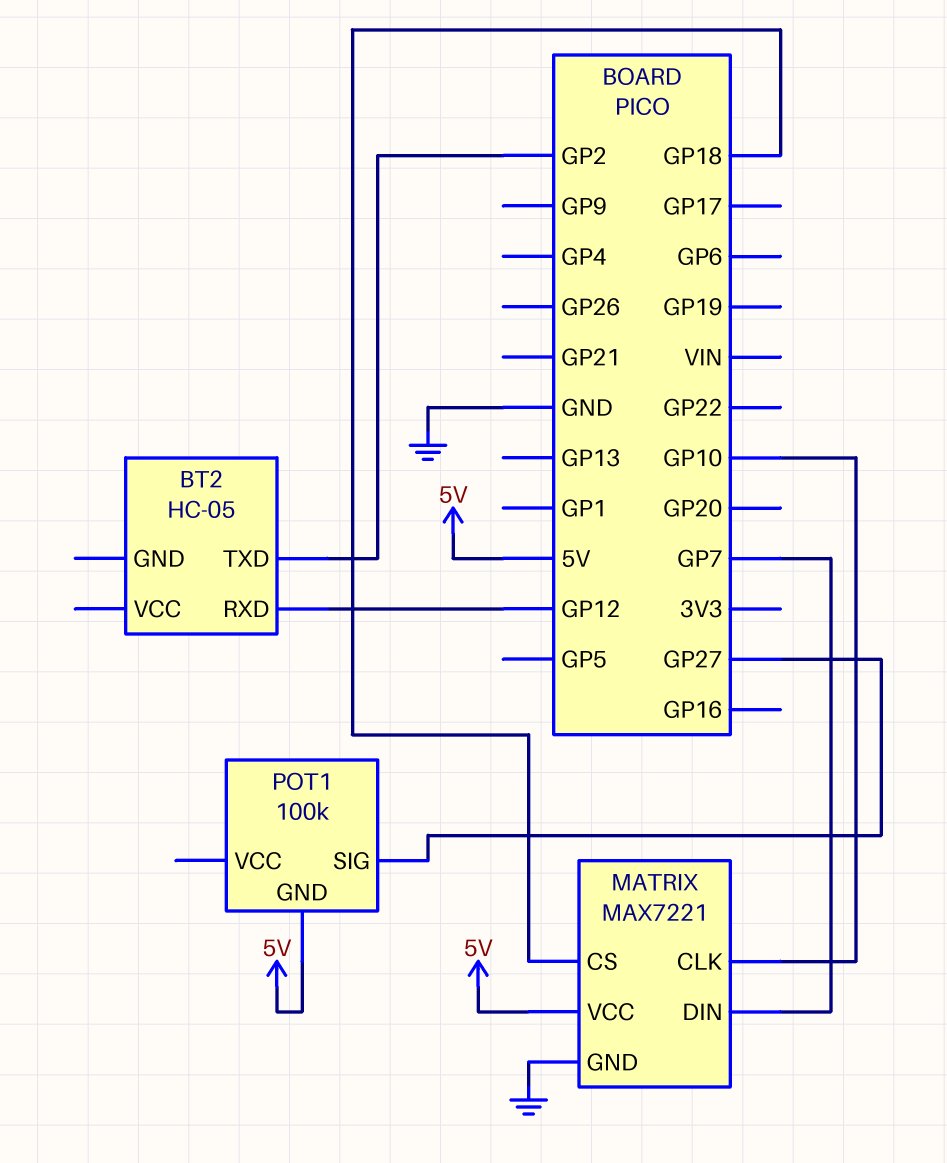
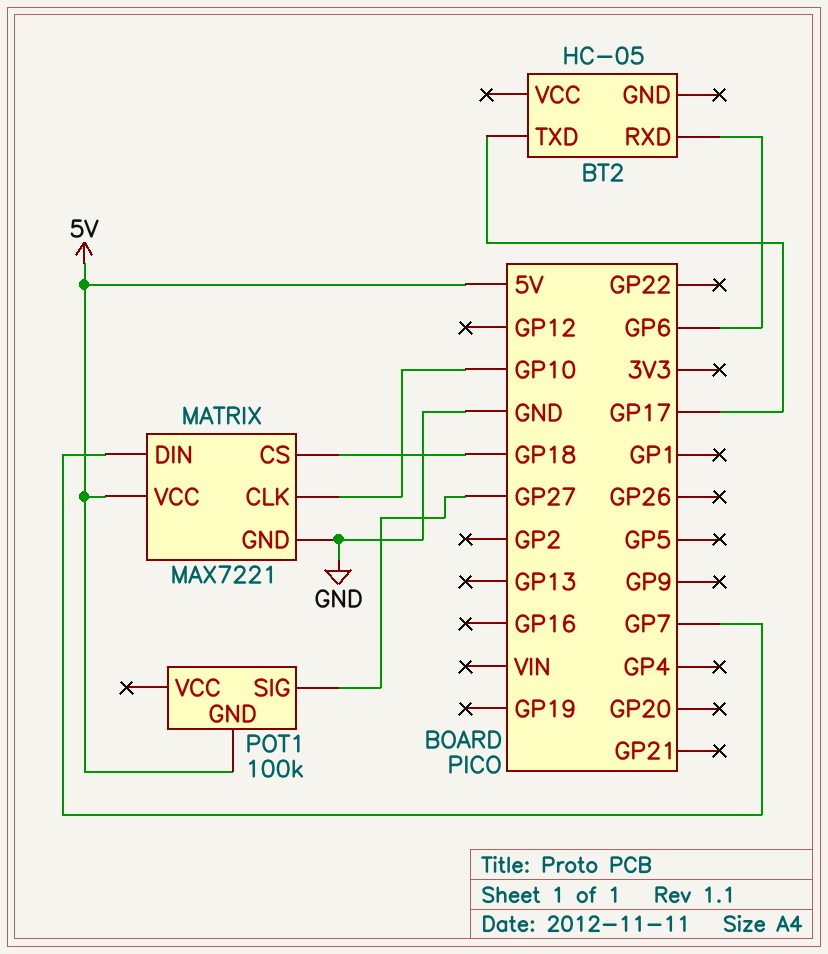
BT2 pin RXD: GP12 -> GP6
BT2 pin TXD: GP2 -> GP17

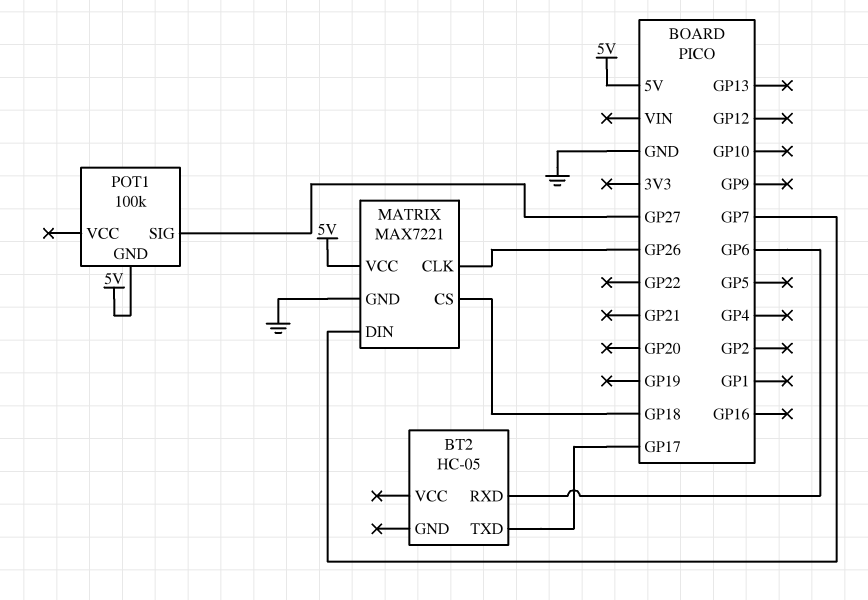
MATRIX pin CLK: GP10 -> GP26

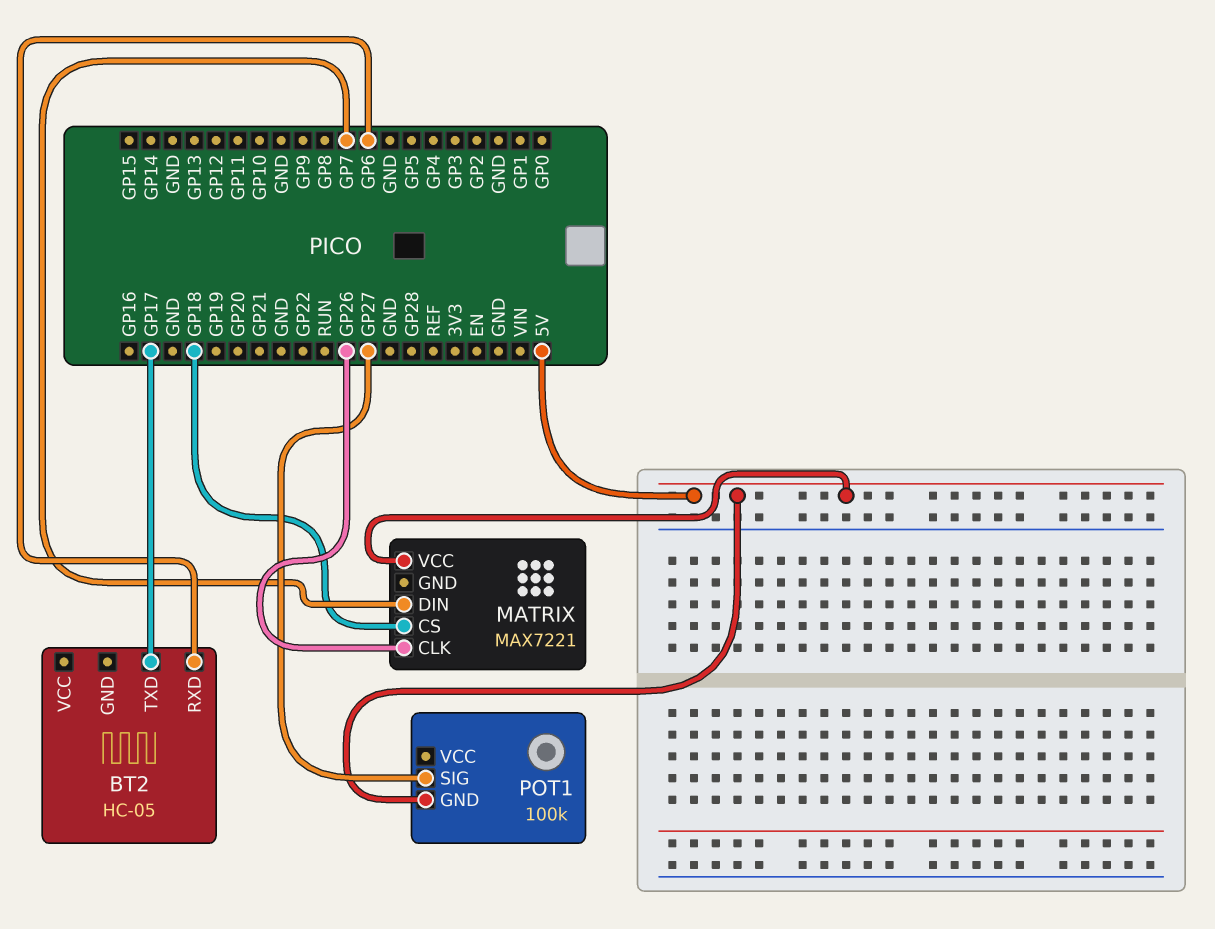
MATRIX pin GND: GND -> none

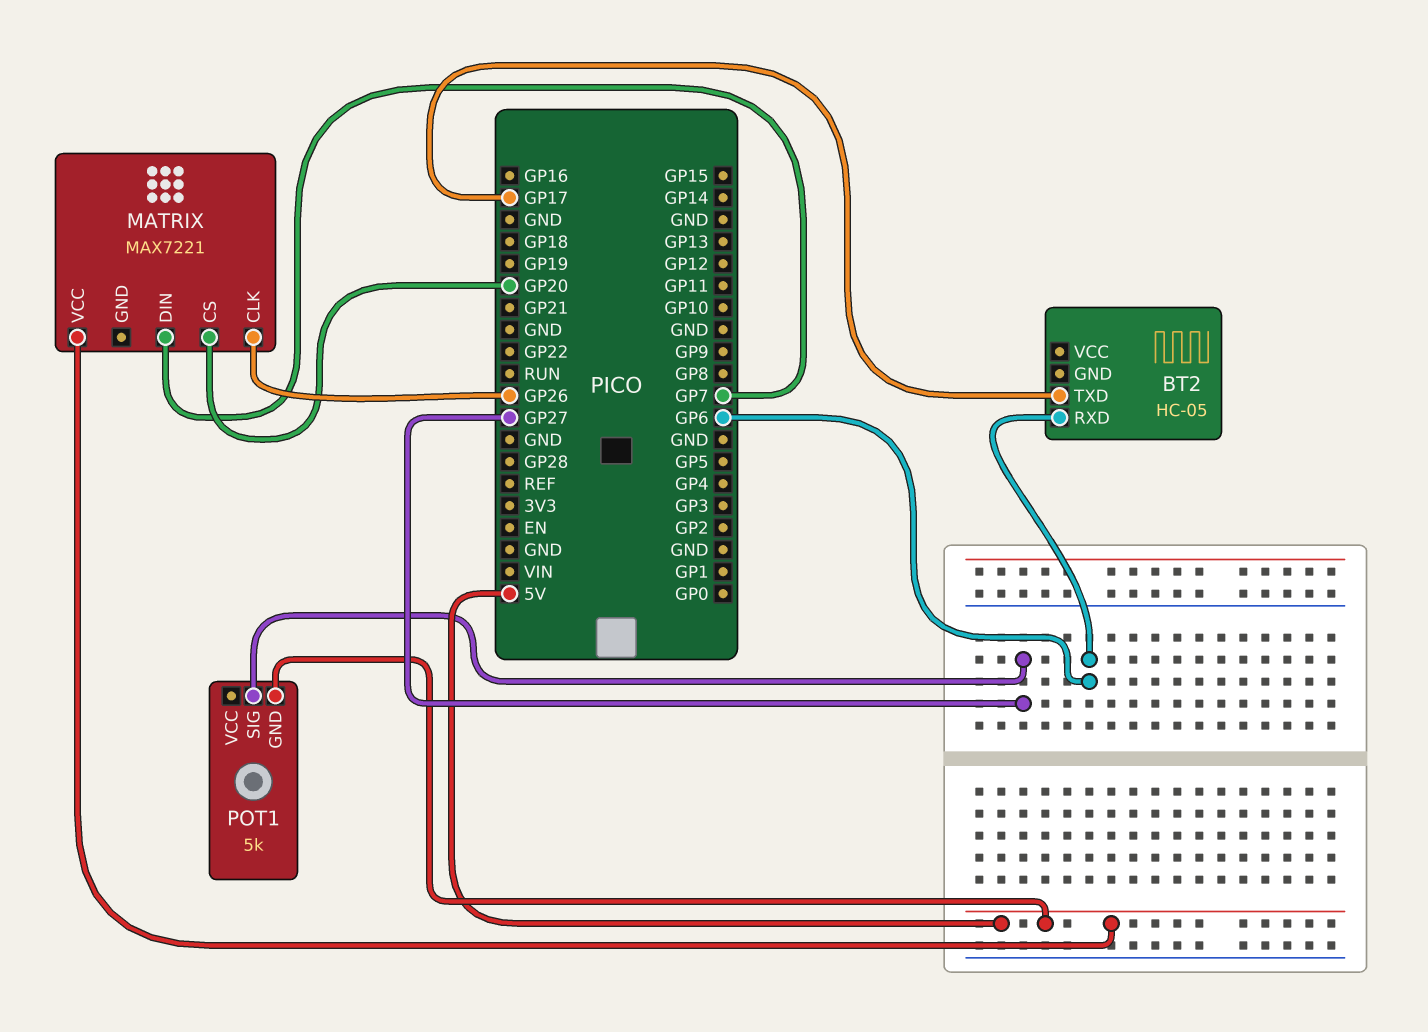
MATRIX pin CS: GP18 -> GP20
POT1: 100k -> 5k

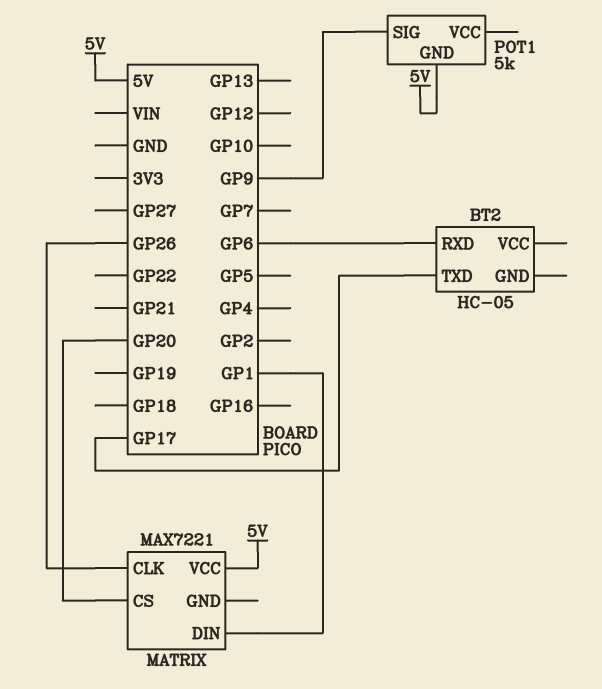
MATRIX pin DIN: GP7 -> GP1
POT1 pin SIG: GP27 -> GP9

